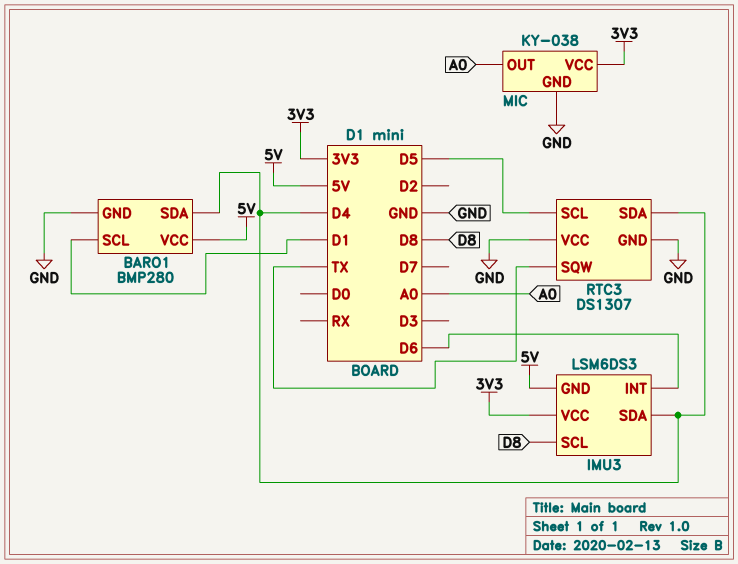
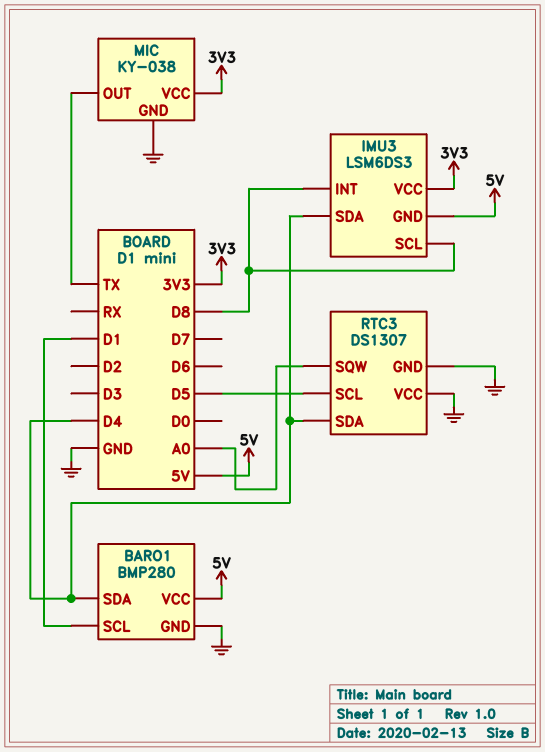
IMU3 pin INT: D6 -> D8
MIC pin OUT: A0 -> TX
RTC3 pin SQW: TX -> A0

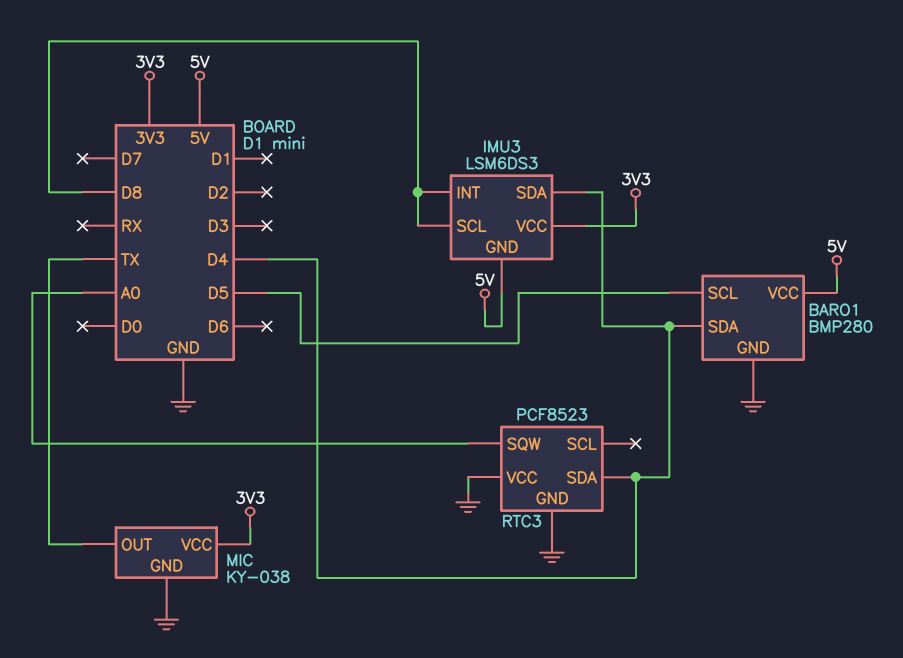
BARO1 pin SCL: D1 -> D5
RTC3: DS1307 -> PCF8523
RTC3 pin SCL: D5 -> none

